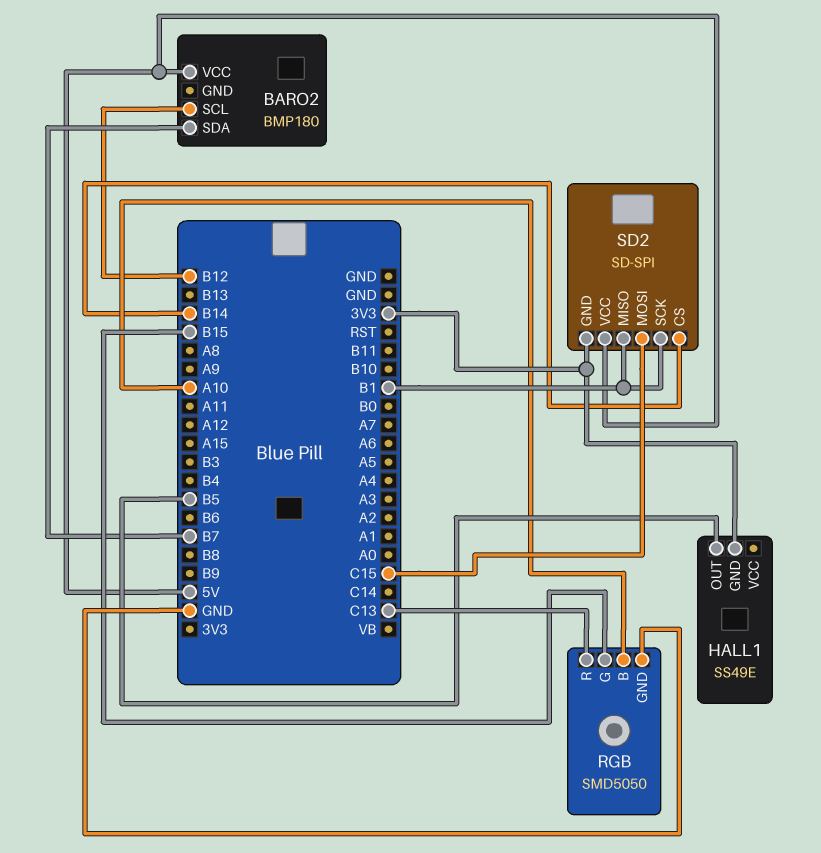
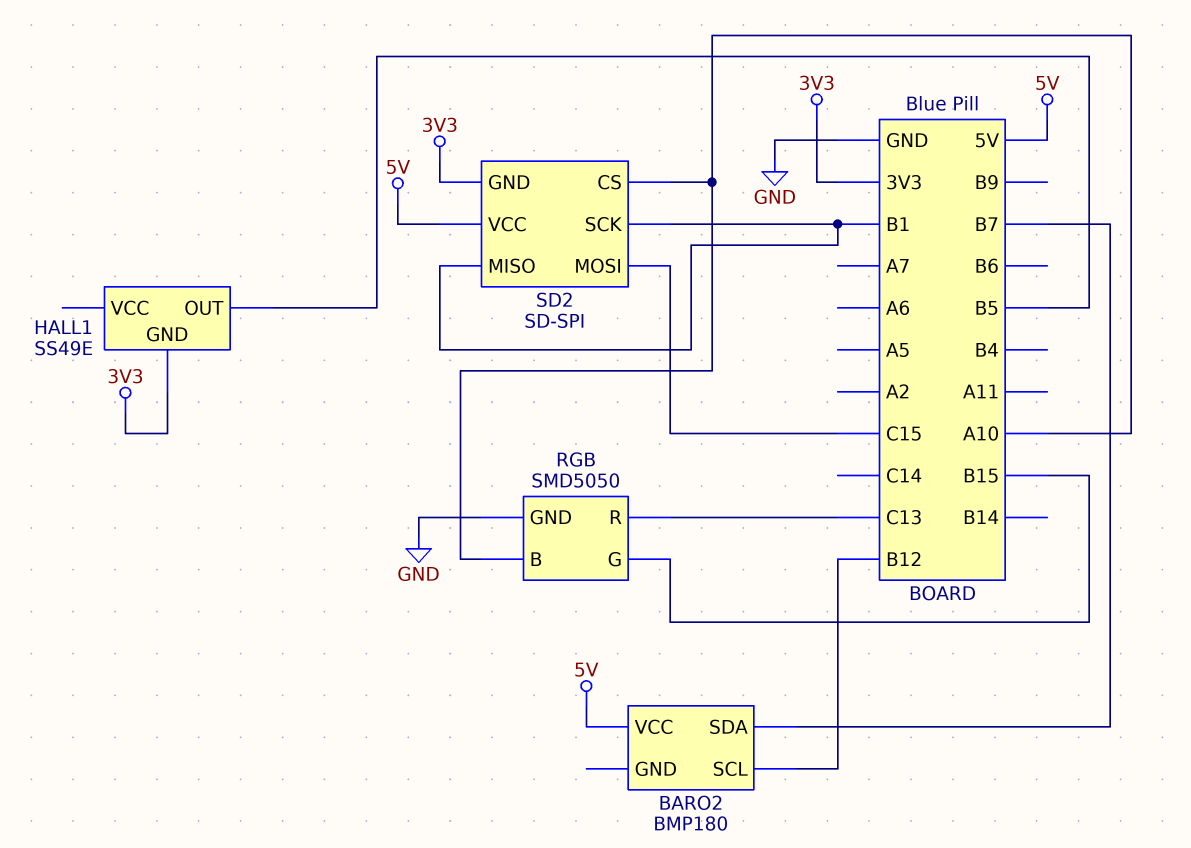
SD2 pin CS: B14 -> A10

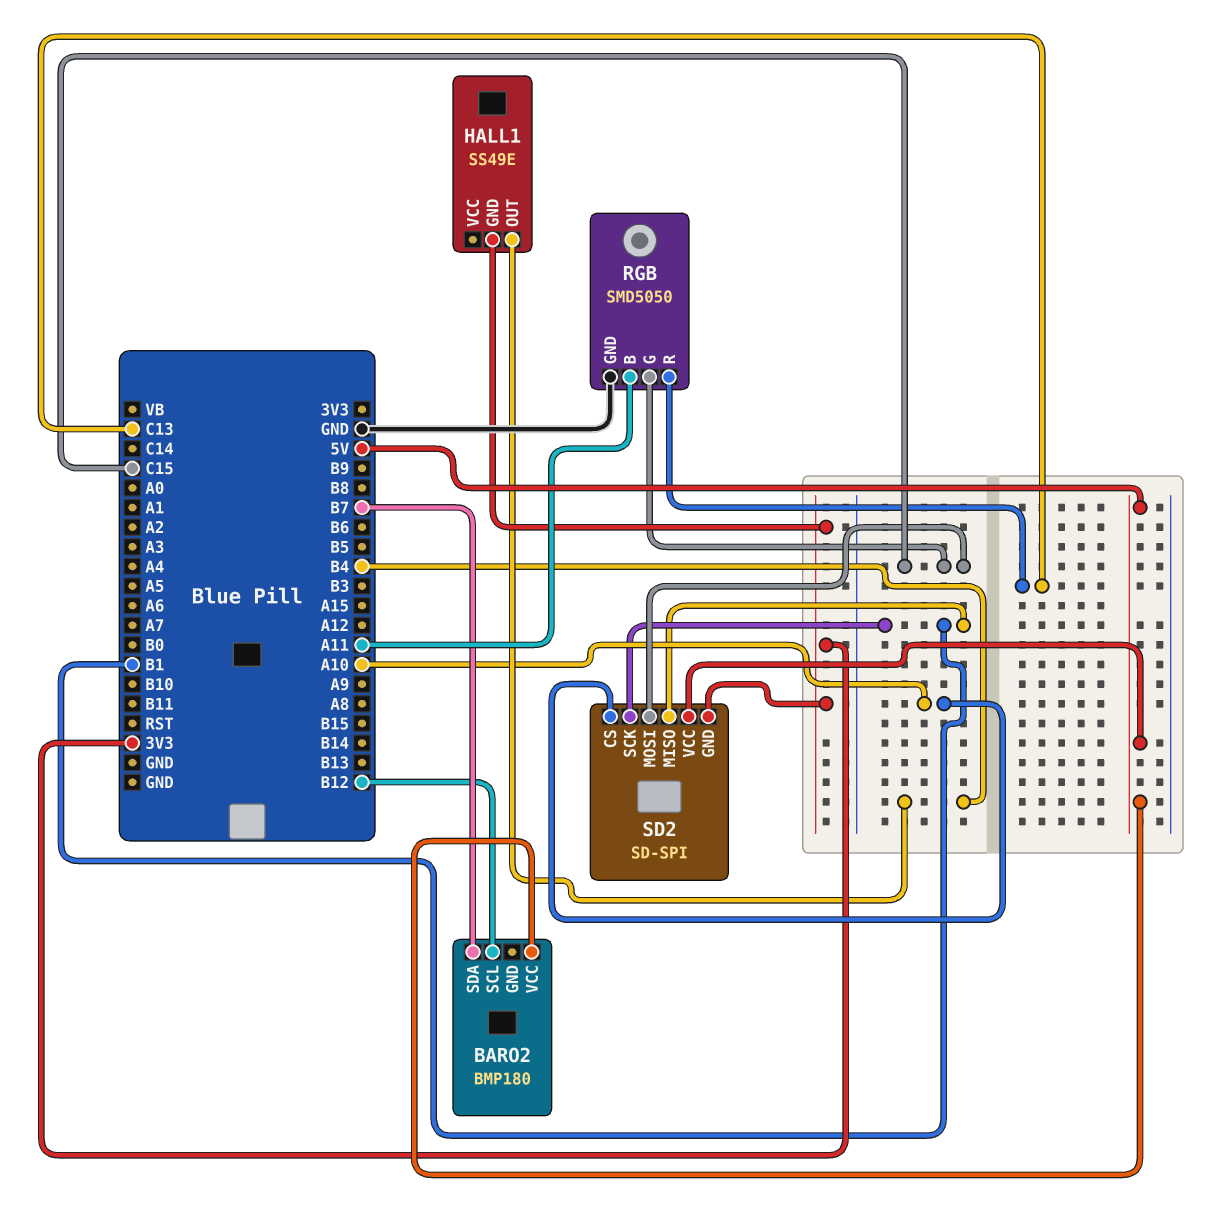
HALL1 pin OUT: B5 -> B4
RGB pin B: A10 -> A11
RGB pin G: B15 -> C15

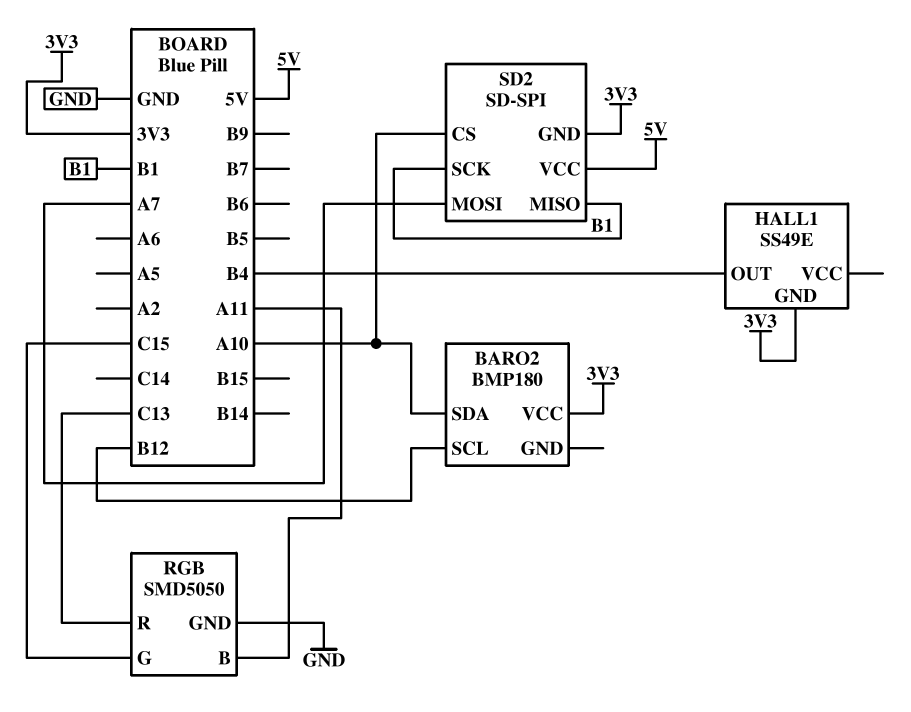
BARO2 pin SDA: B7 -> A10
BARO2 pin VCC: 5V -> 3V3
SD2 pin MOSI: C15 -> A7

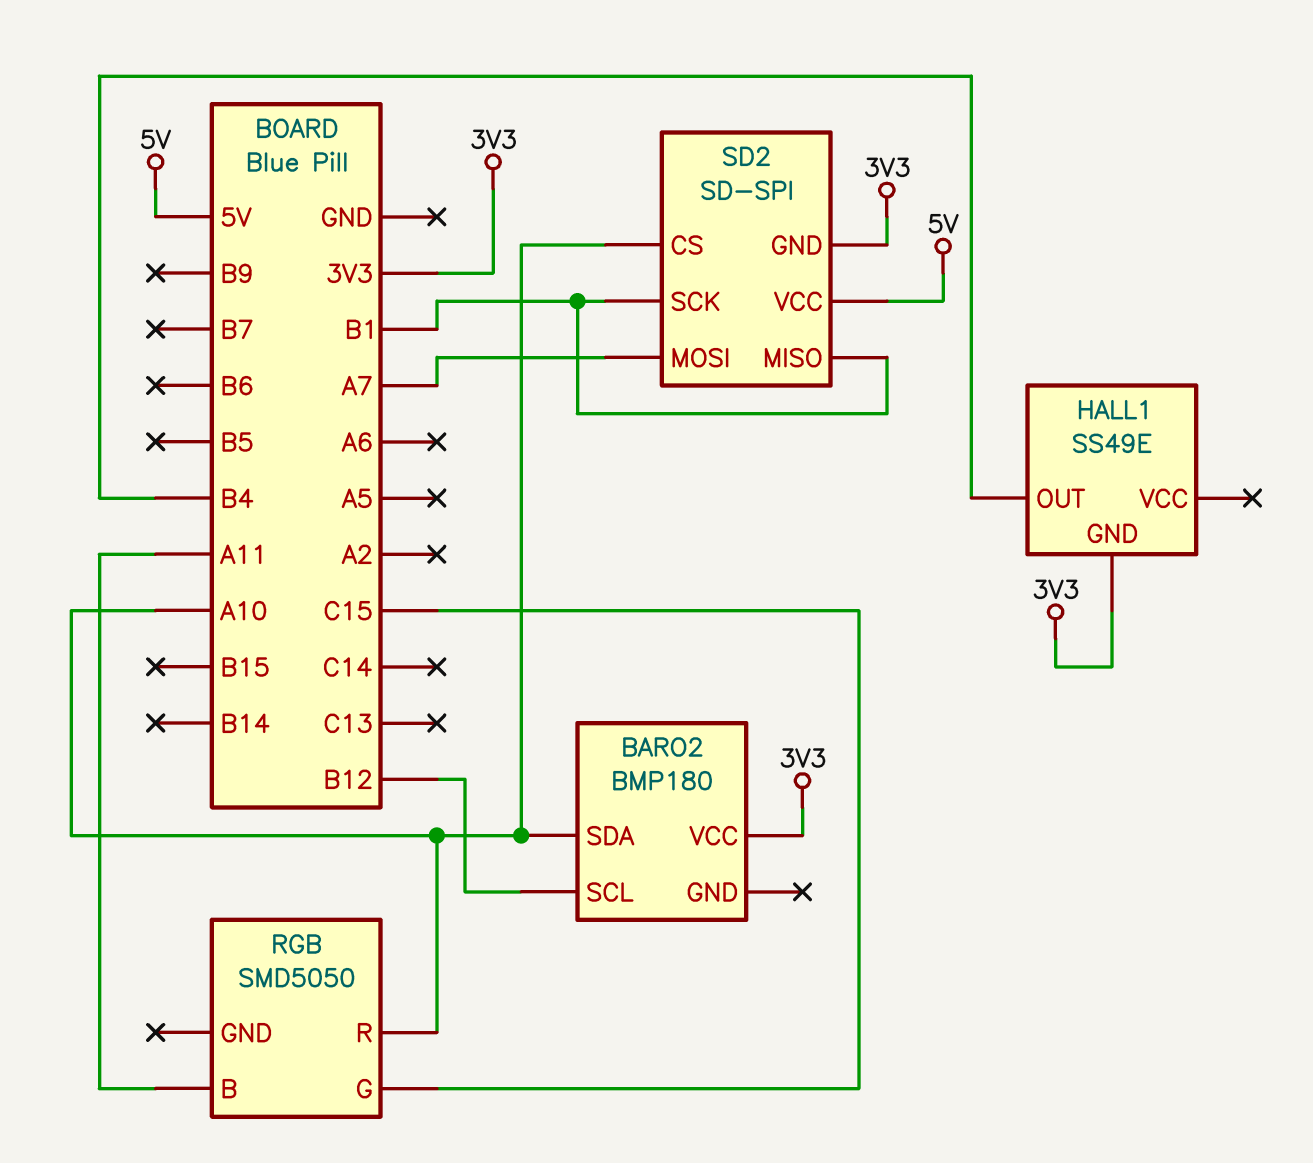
RGB pin GND: GND -> none
RGB pin R: C13 -> A10

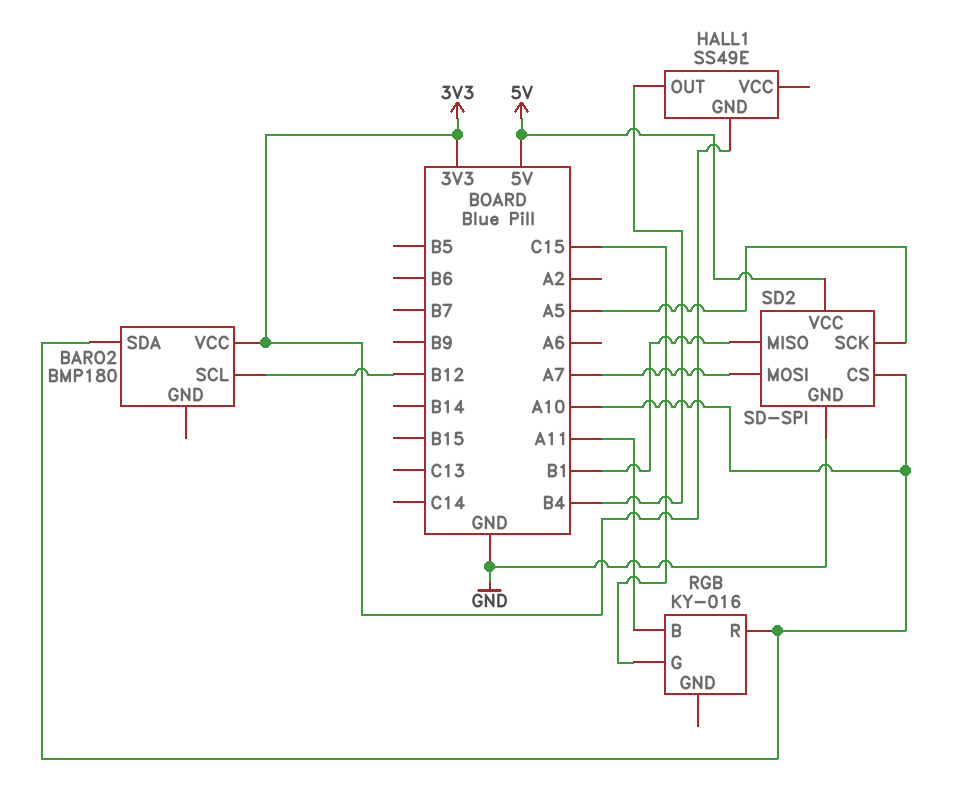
RGB: SMD5050 -> KY-016
SD2 pin GND: 3V3 -> GND
SD2 pin SCK: B1 -> A5

